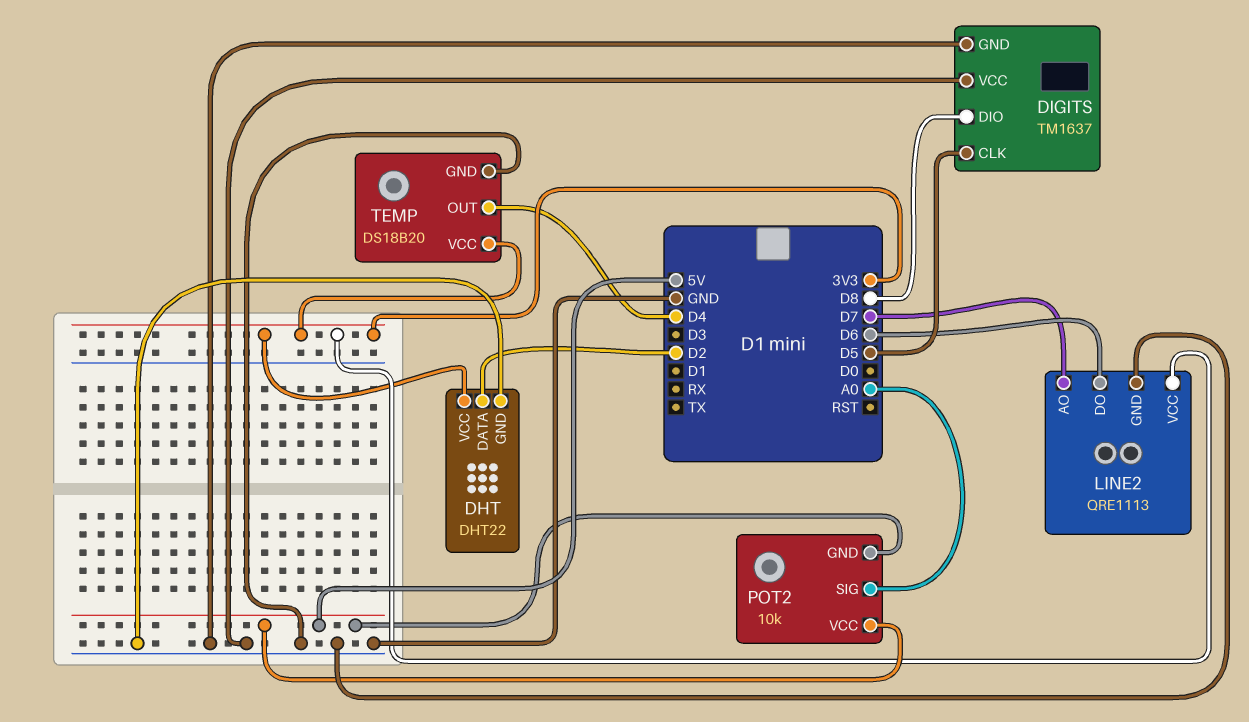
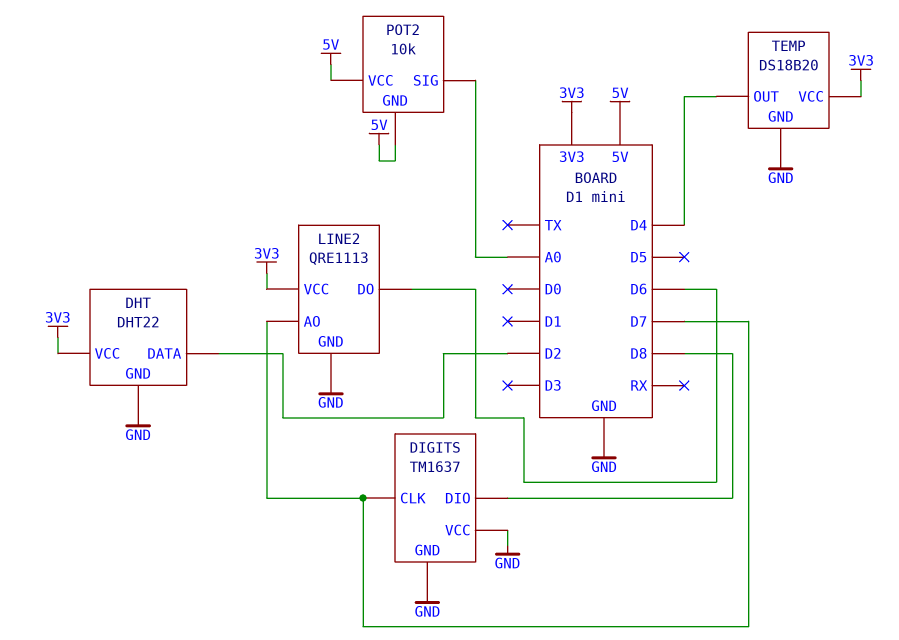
DIGITS pin CLK: D5 -> D7

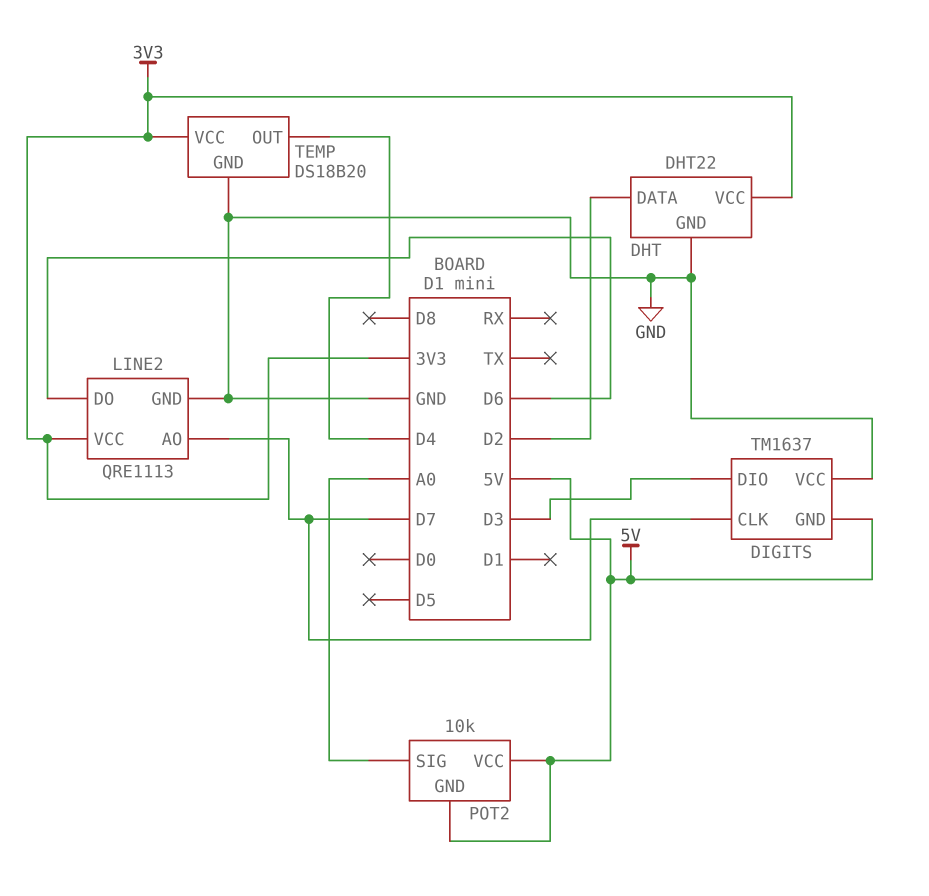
DIGITS pin DIO: D8 -> D3
DIGITS pin GND: GND -> 5V

